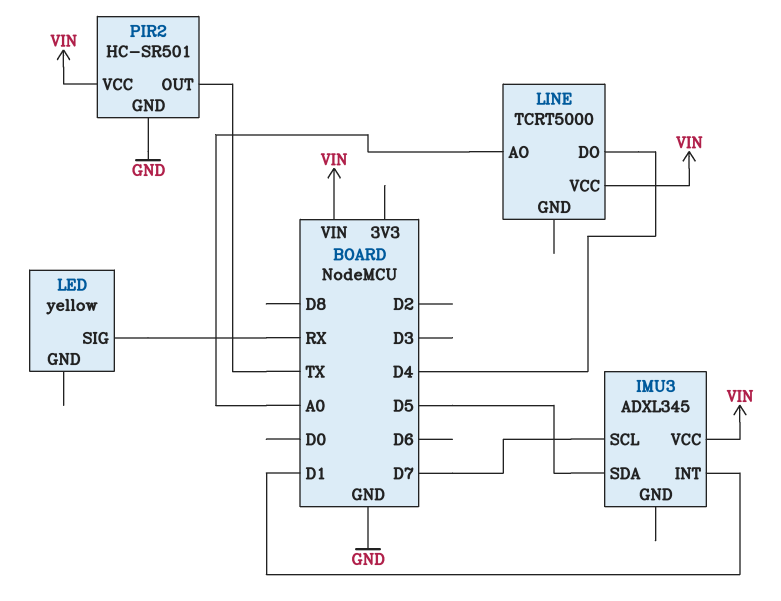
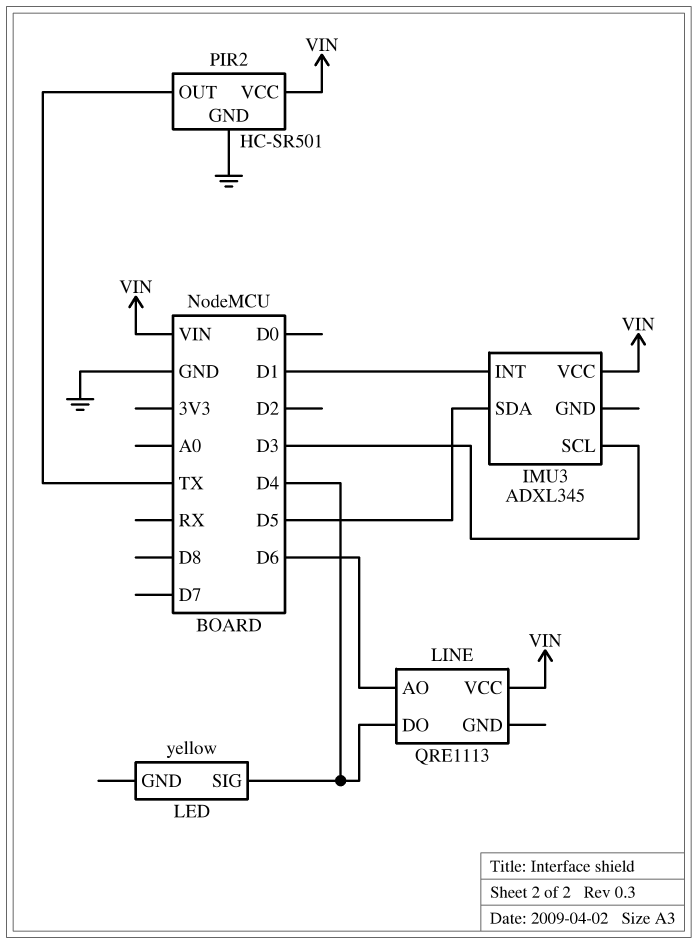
IMU3 pin SCL: D7 -> D3
LED pin SIG: RX -> D4
LINE: TCRT5000 -> QRE1113
LINE pin AO: A0 -> D6

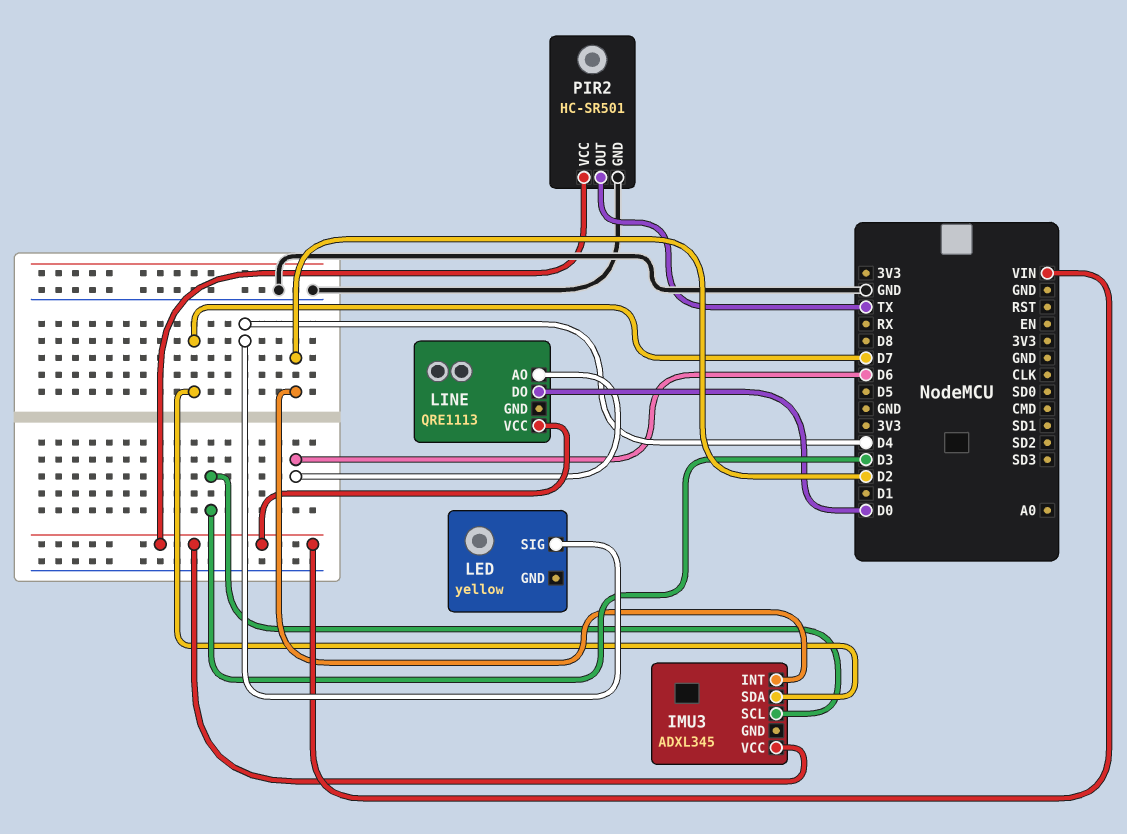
IMU3 pin INT: D1 -> D2
IMU3 pin SDA: D5 -> D7
LINE pin DO: D4 -> D0

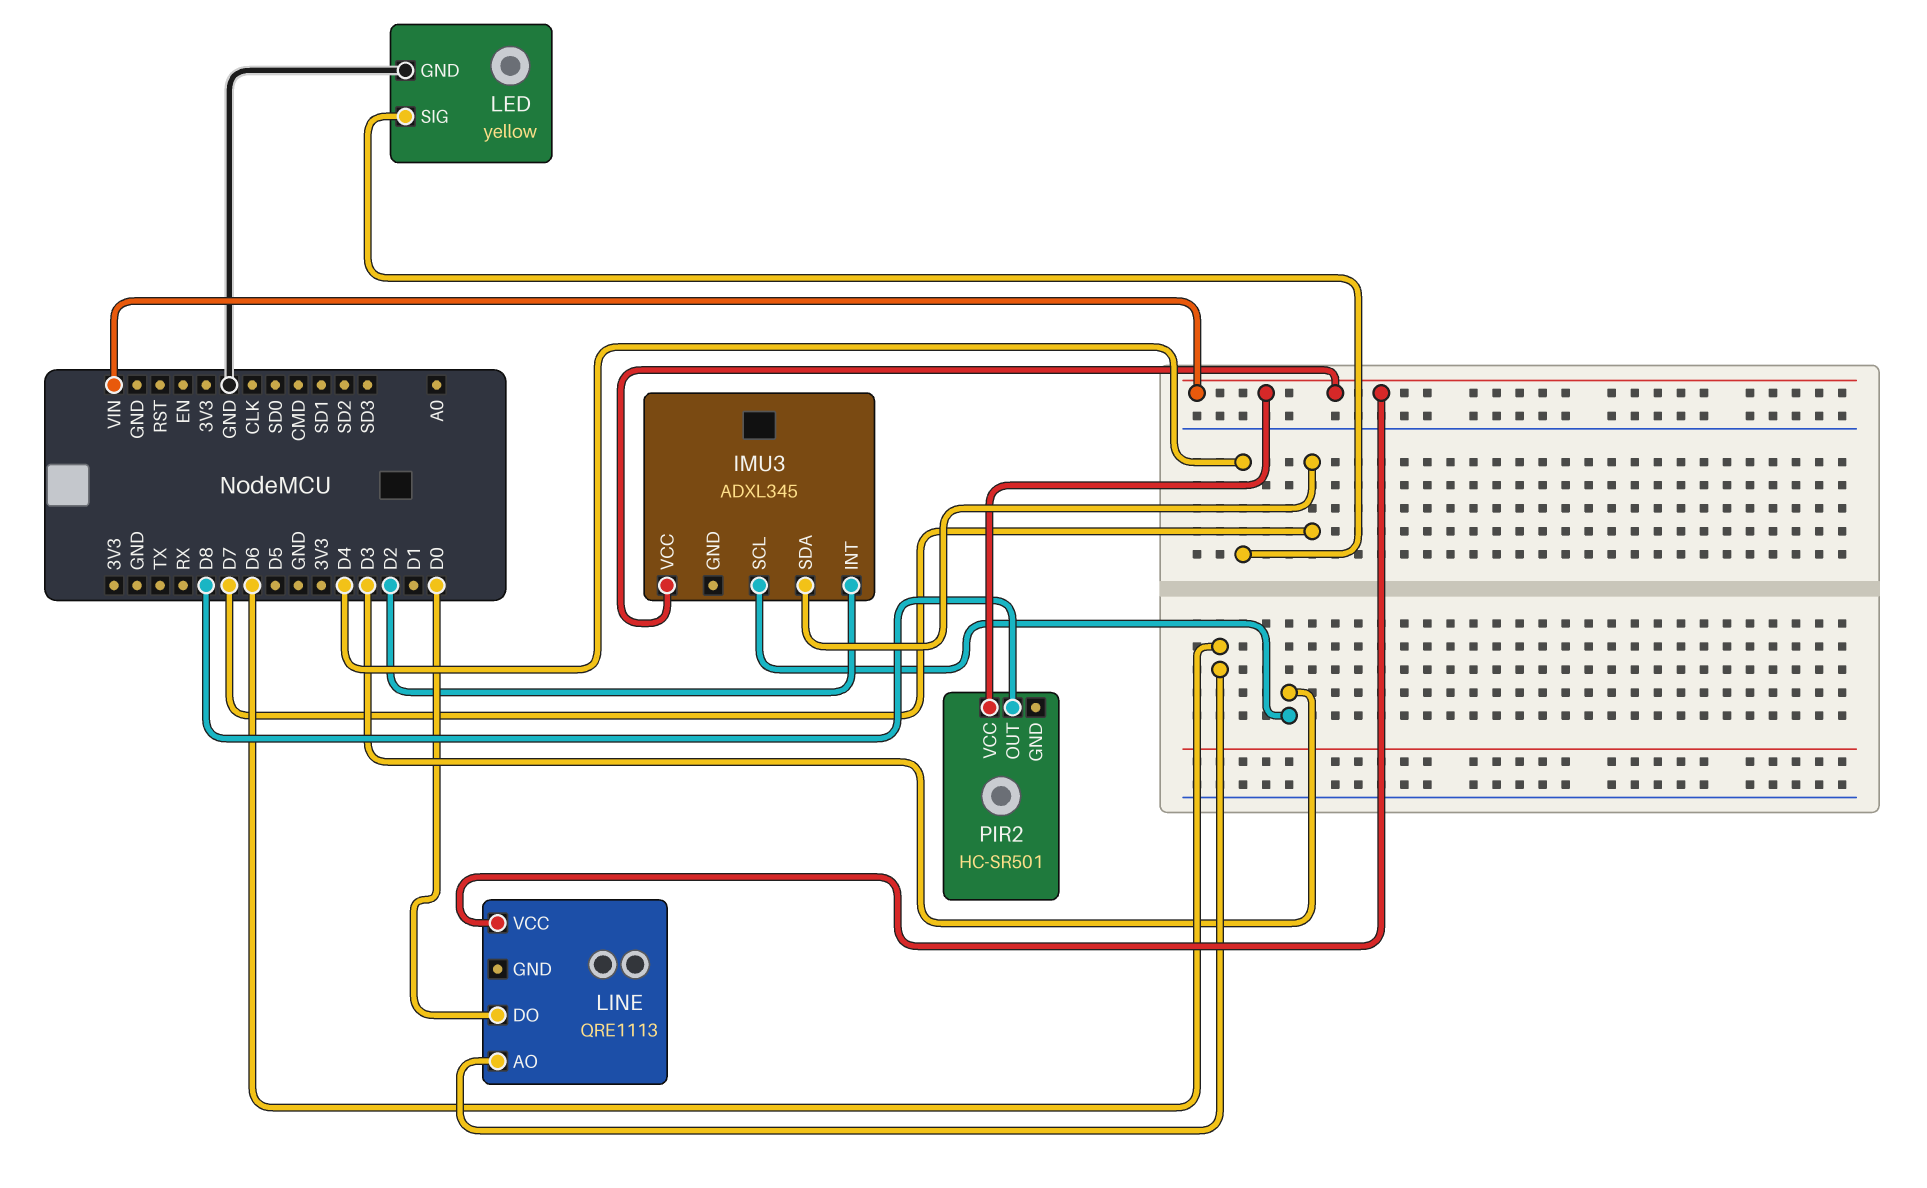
LED pin GND: none -> GND
PIR2 pin GND: GND -> none
PIR2 pin OUT: TX -> D8

